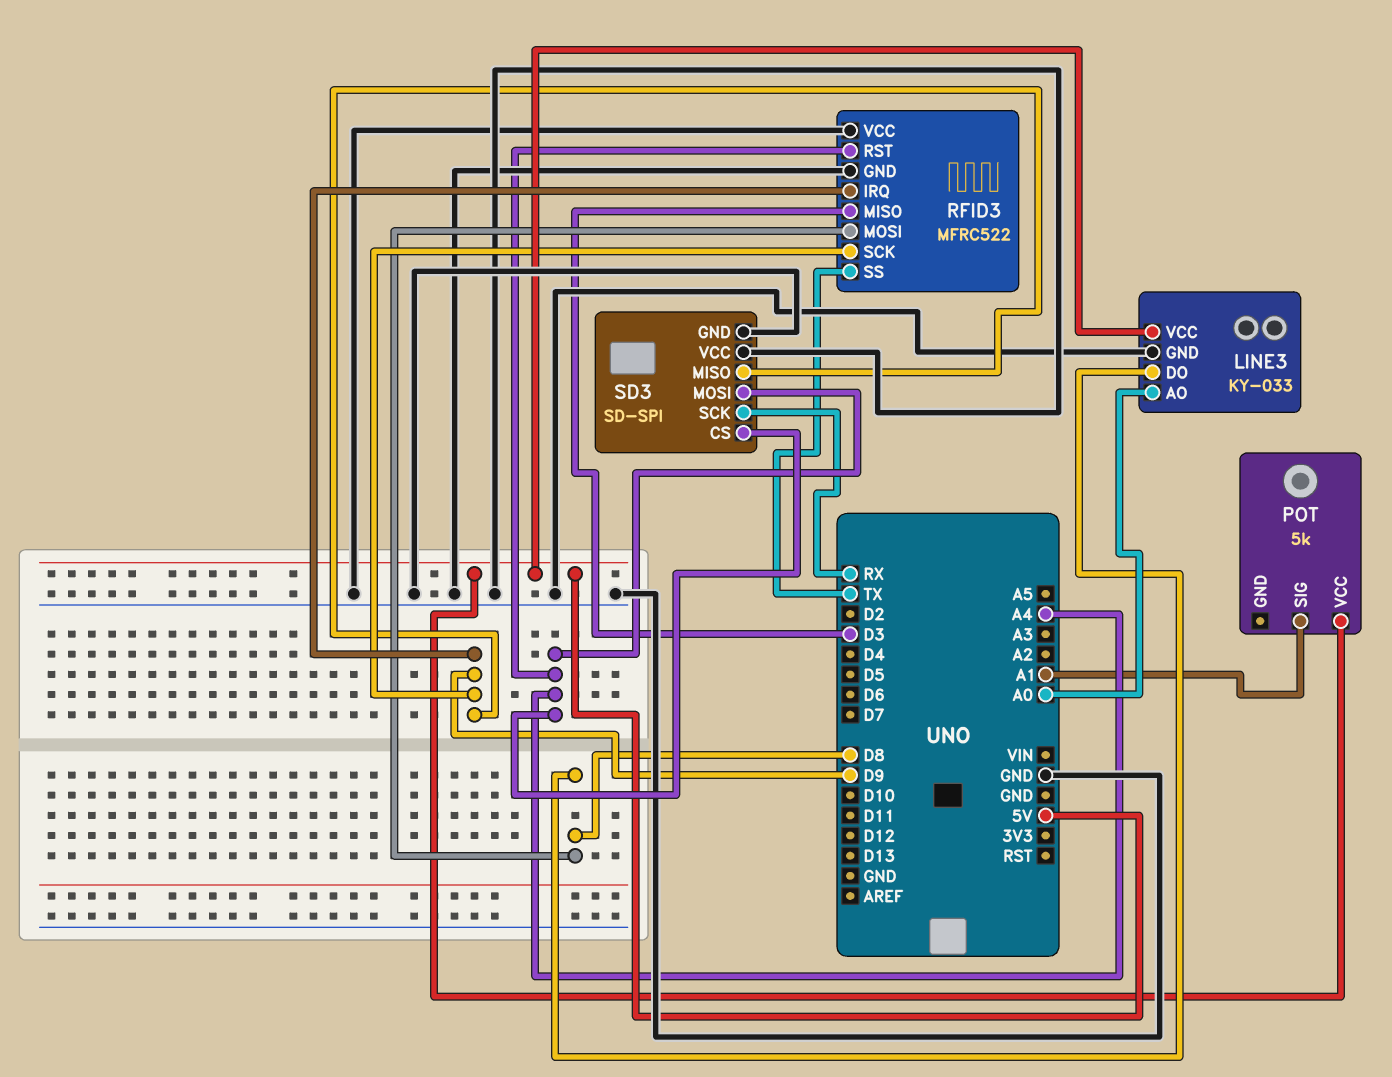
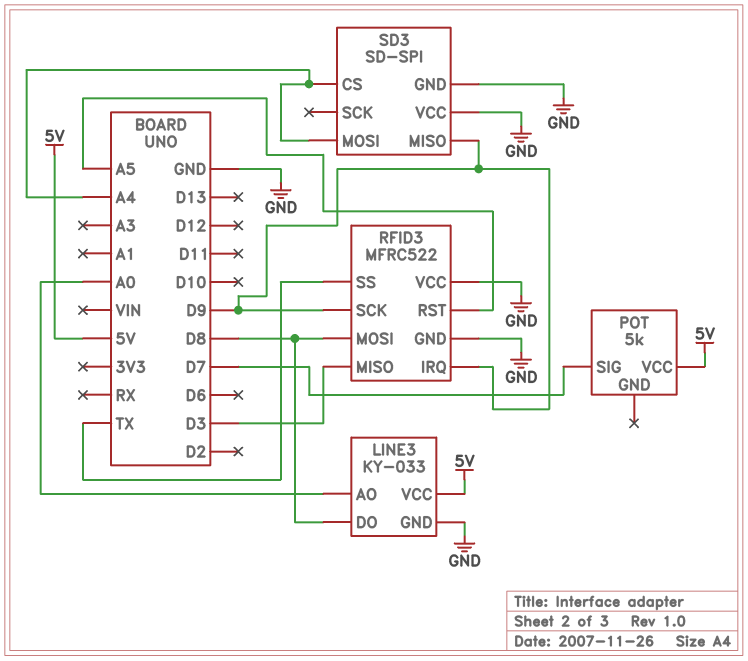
POT pin SIG: A1 -> D7
RFID3 pin RST: A4 -> A5
SD3 pin SCK: RX -> none

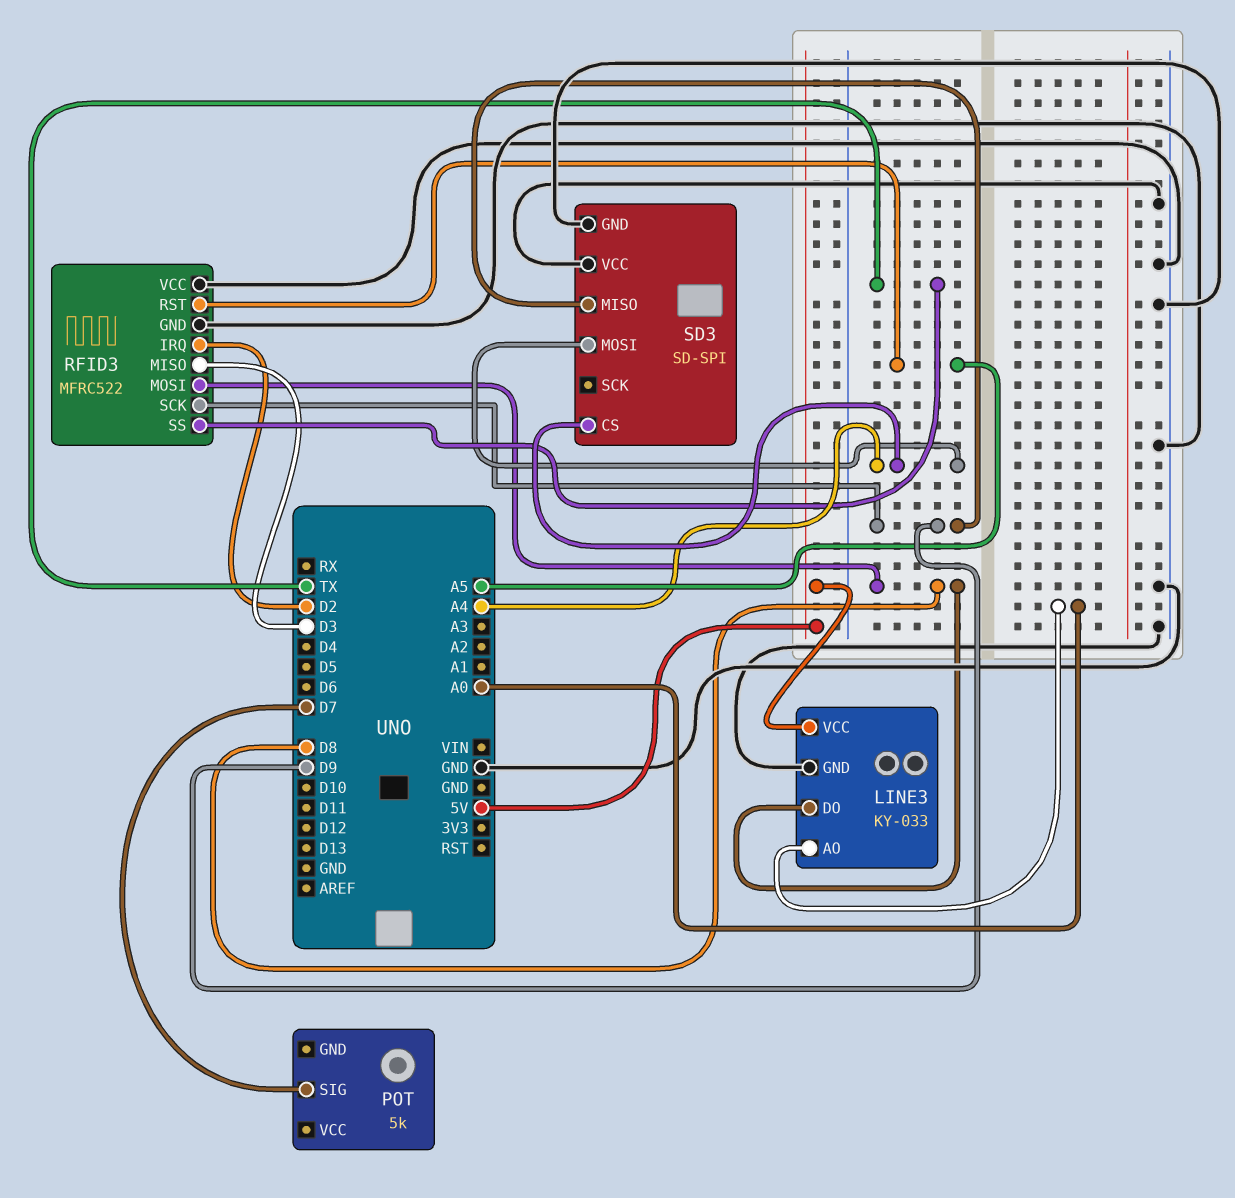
POT pin VCC: 5V -> none
RFID3 pin IRQ: D9 -> D2

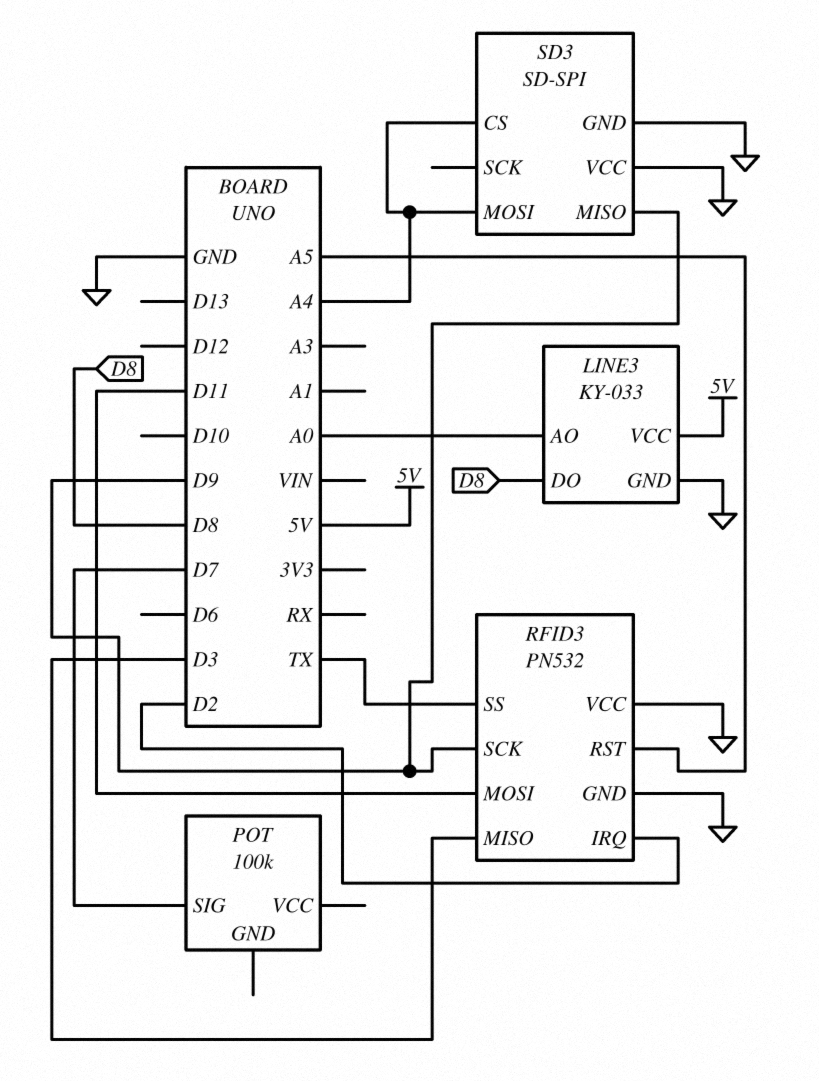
POT: 5k -> 100k
RFID3: MFRC522 -> PN532
RFID3 pin MOSI: D8 -> D11

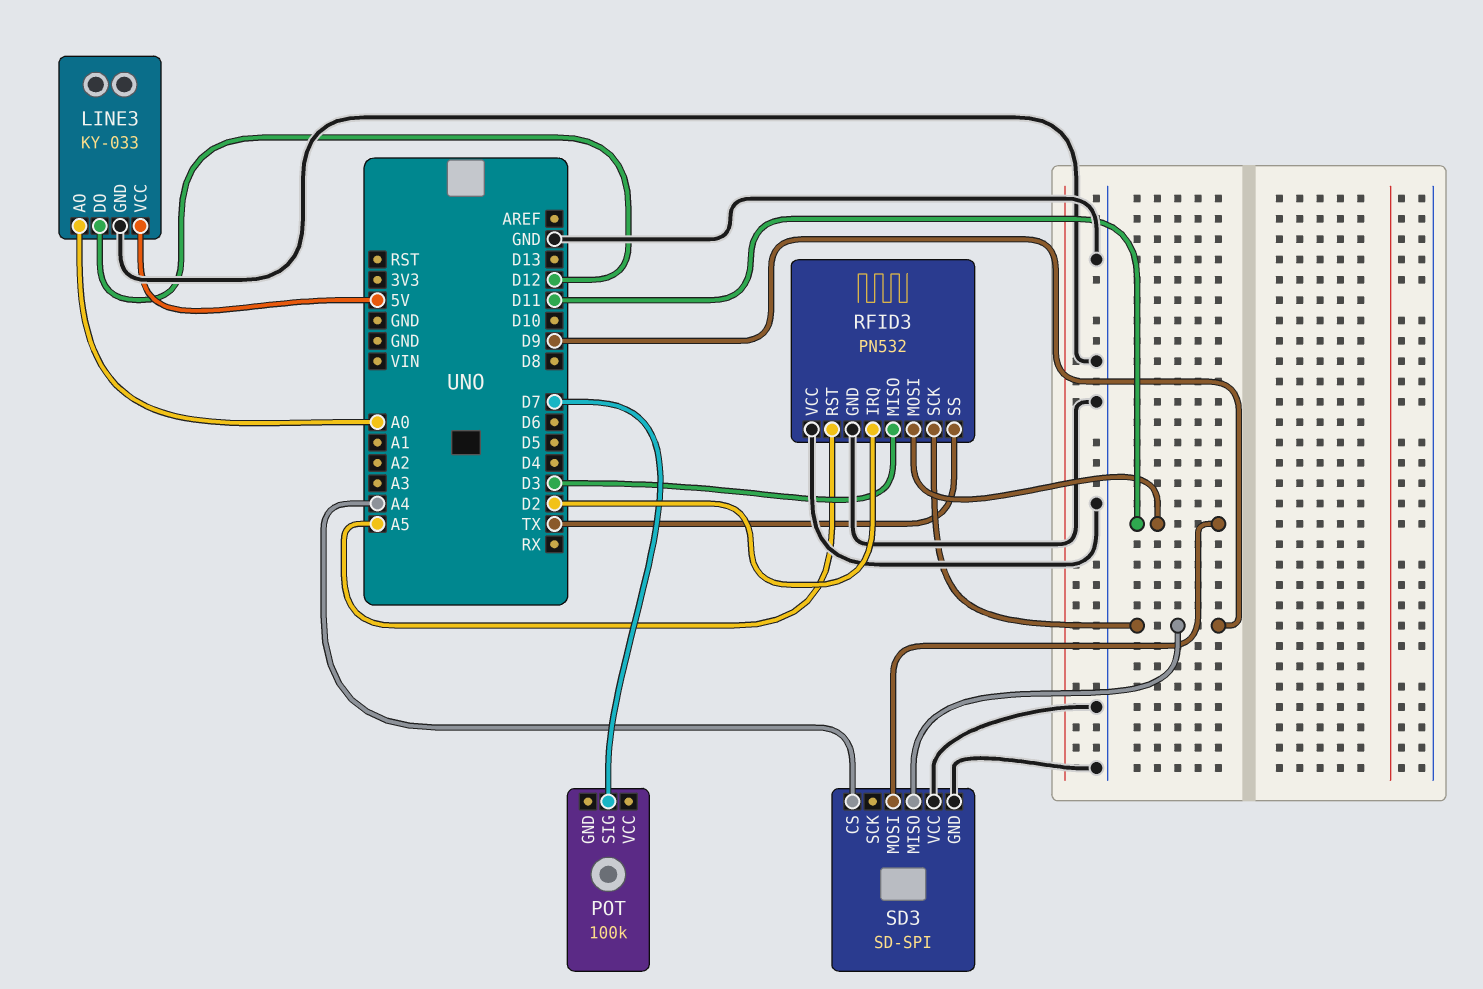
LINE3 pin DO: D8 -> D12
SD3 pin MOSI: A4 -> D11

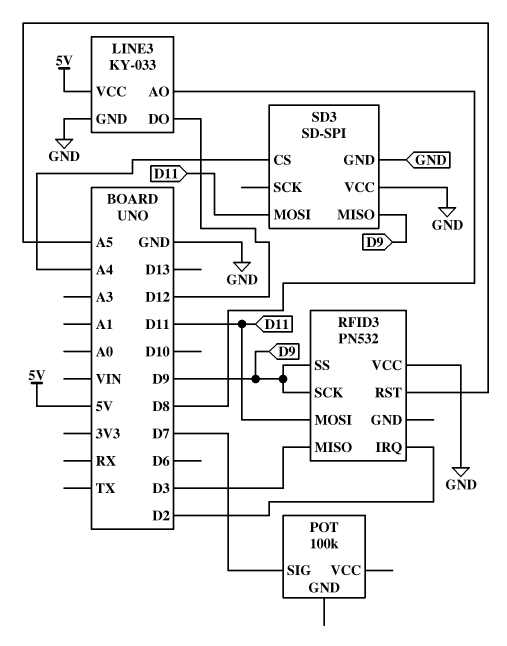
LINE3 pin AO: A0 -> D8
RFID3 pin GND: GND -> none
RFID3 pin SS: TX -> D9

